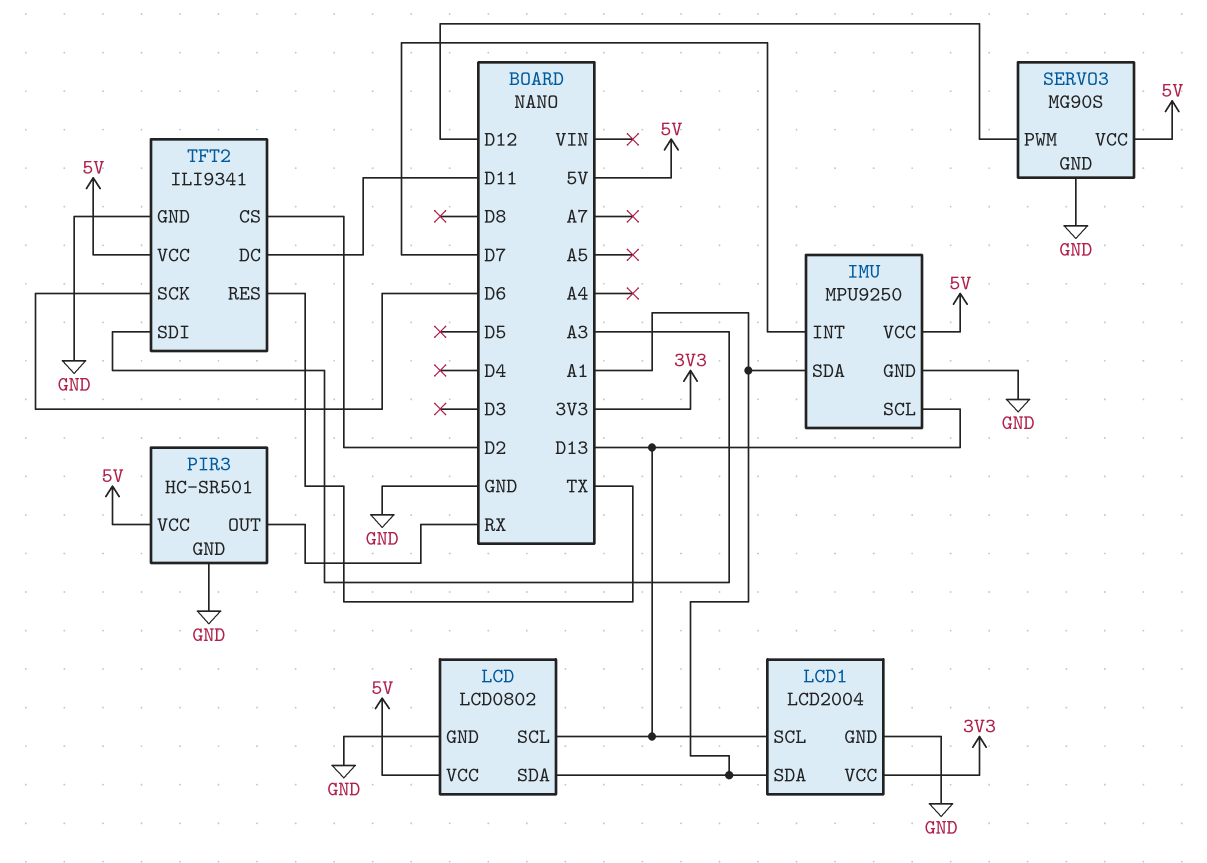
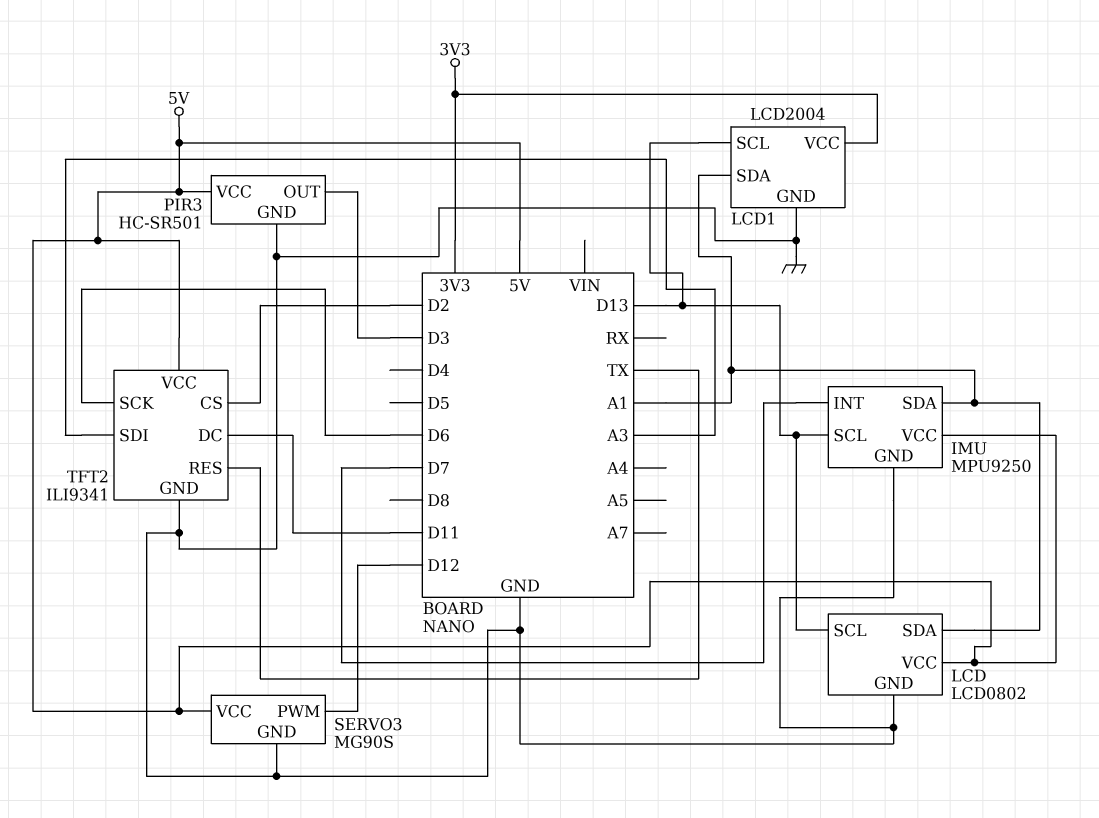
PIR3 pin OUT: RX -> D3

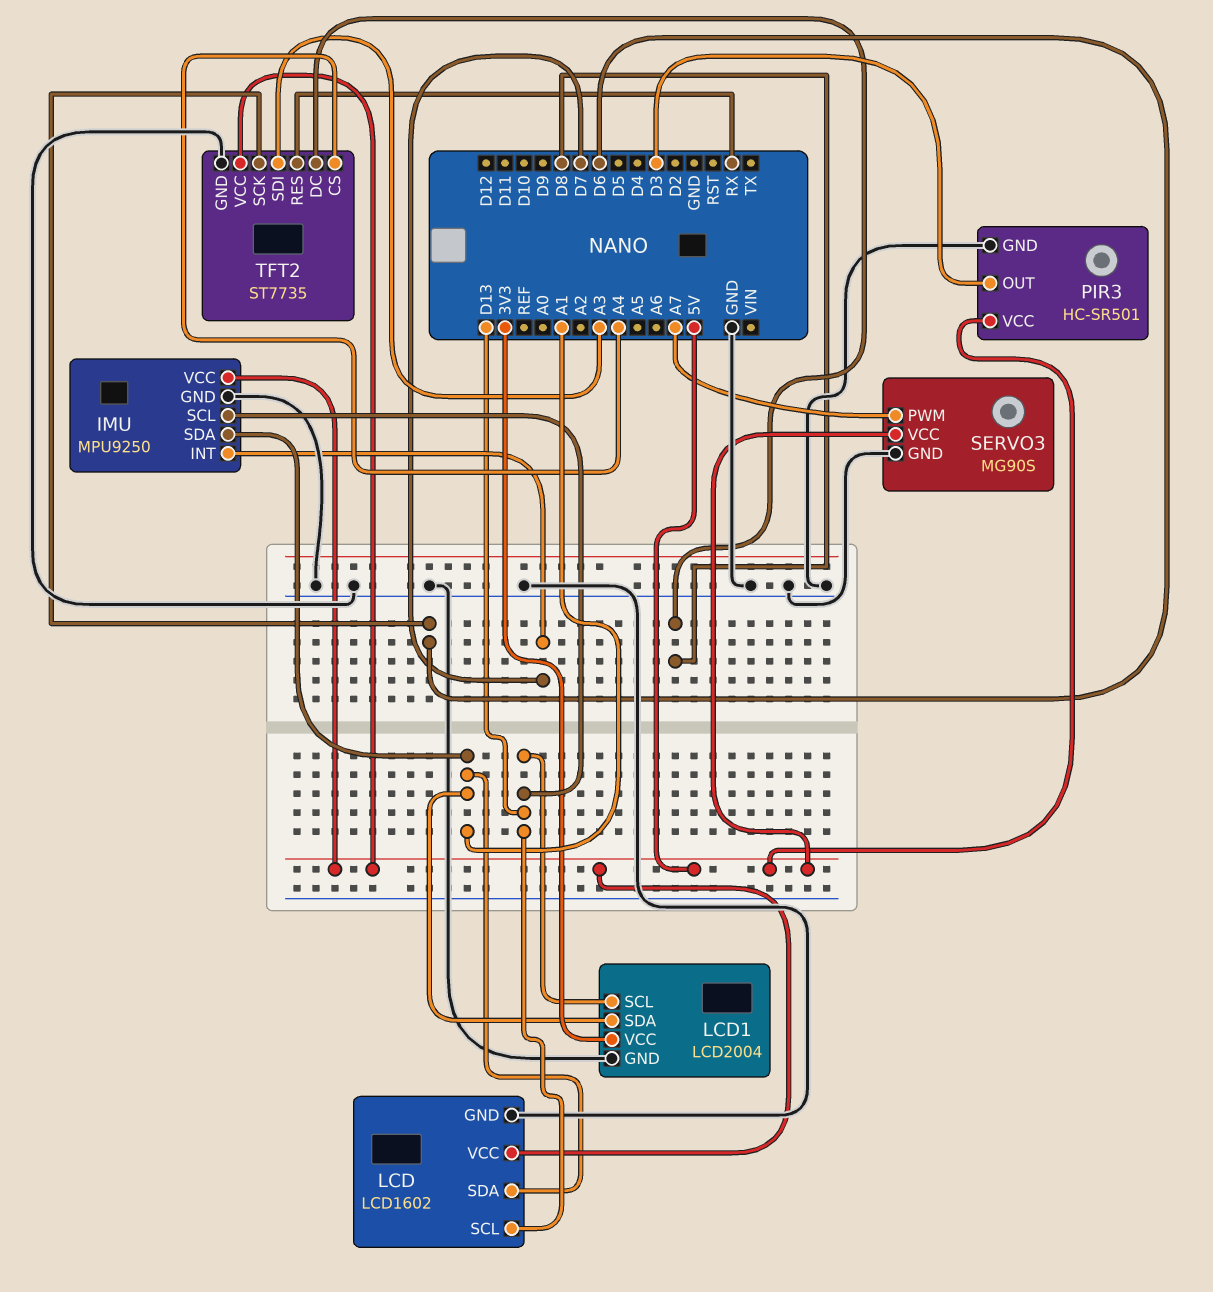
LCD: LCD0802 -> LCD1602
SERVO3 pin PWM: D12 -> A7
TFT2: ILI9341 -> ST7735
TFT2 pin CS: D2 -> A4
TFT2 pin DC: D11 -> D8
TFT2 pin RES: TX -> RX

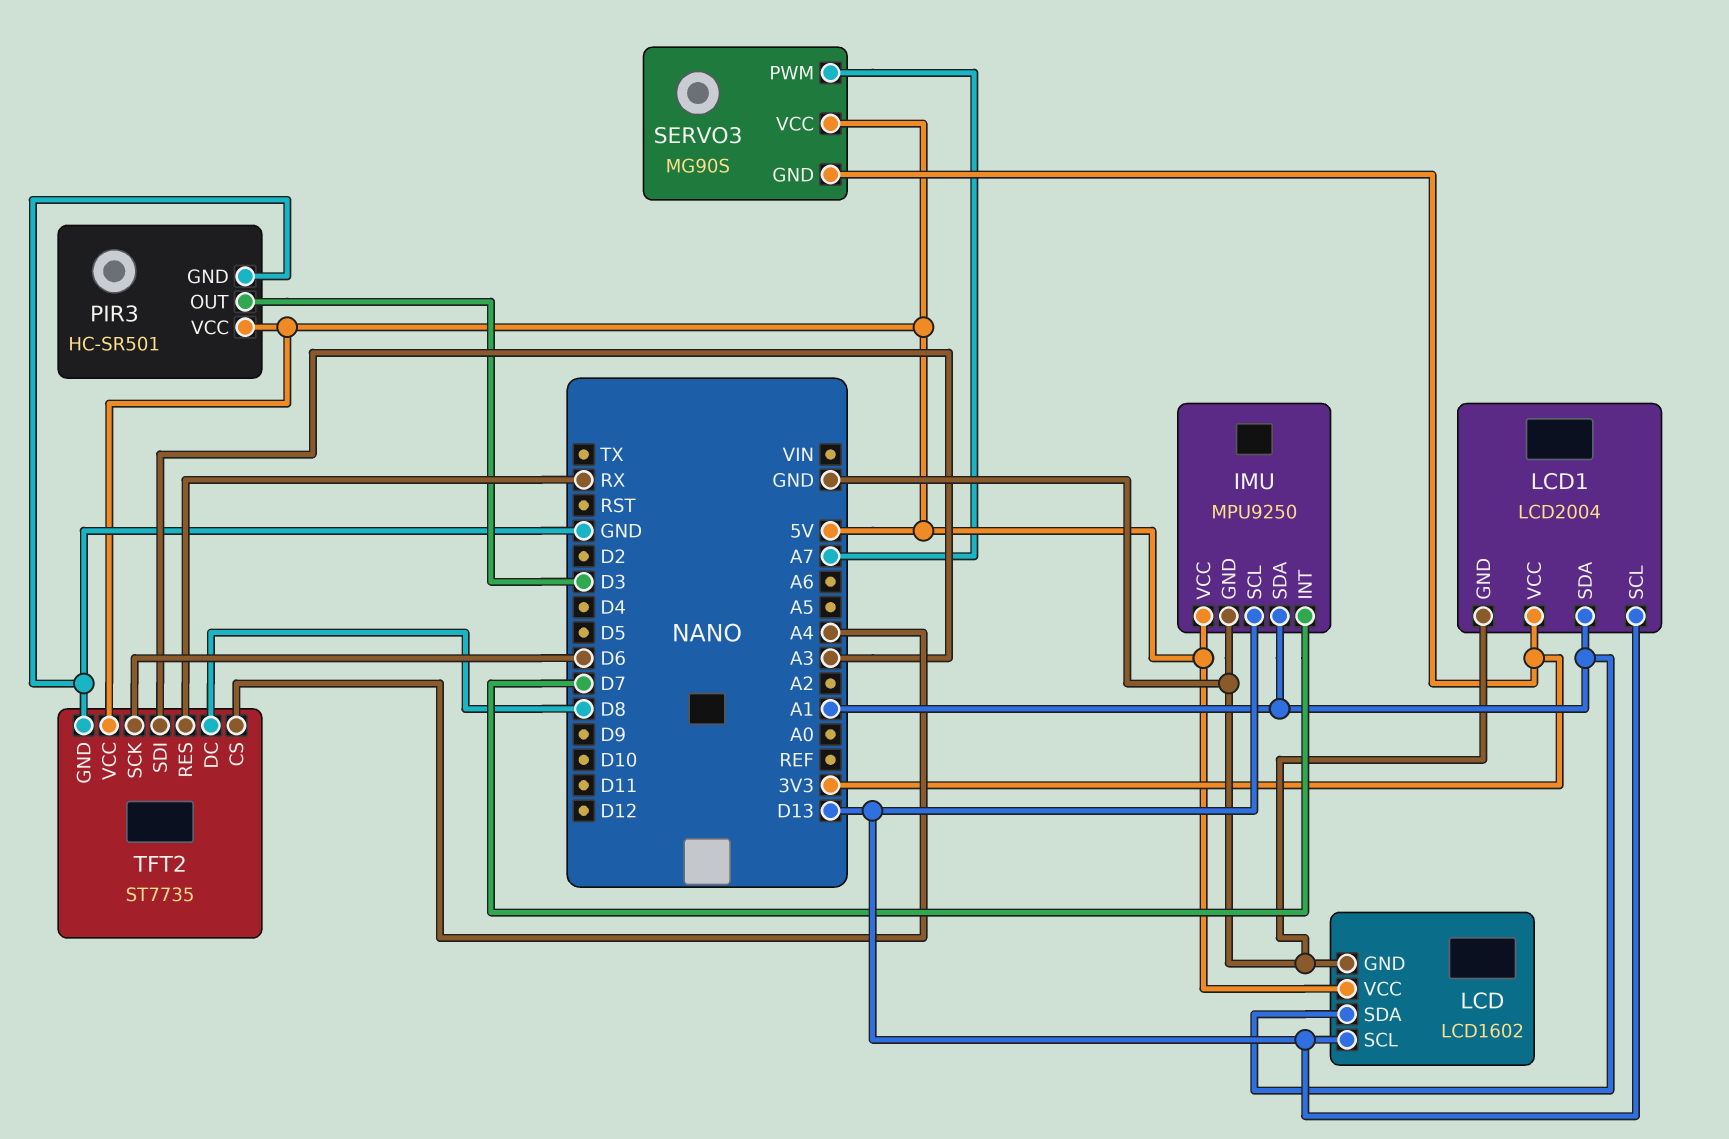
SERVO3 pin GND: GND -> 3V3

